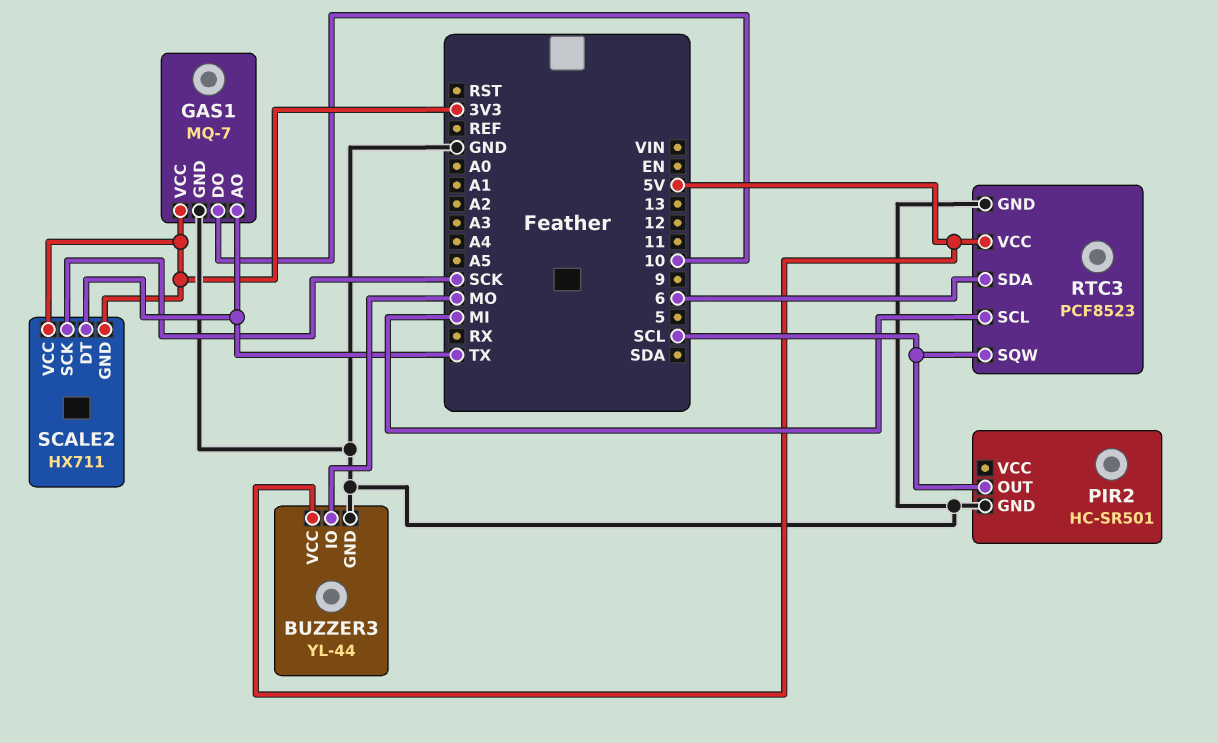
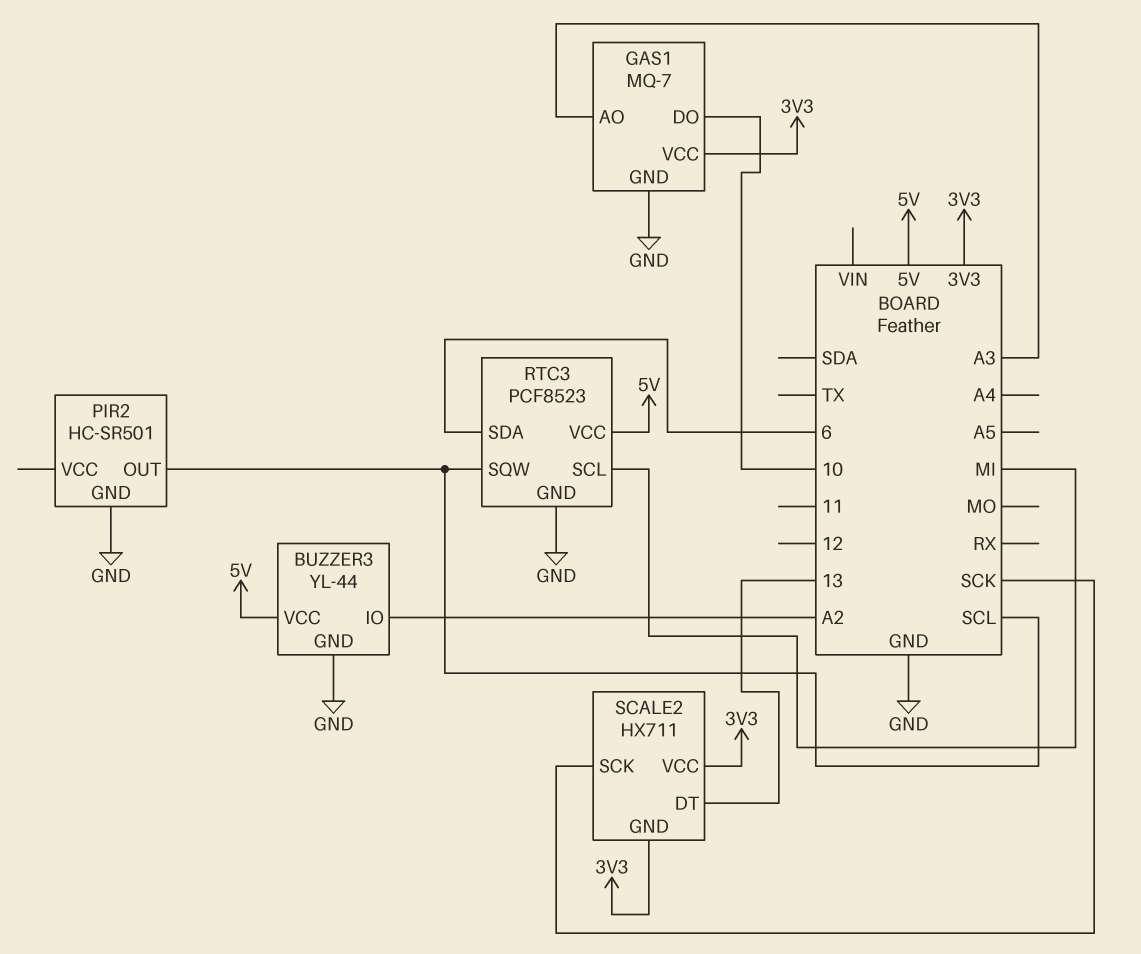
BUZZER3 pin IO: MO -> A2
GAS1 pin AO: TX -> A3
SCALE2 pin DT: TX -> 13

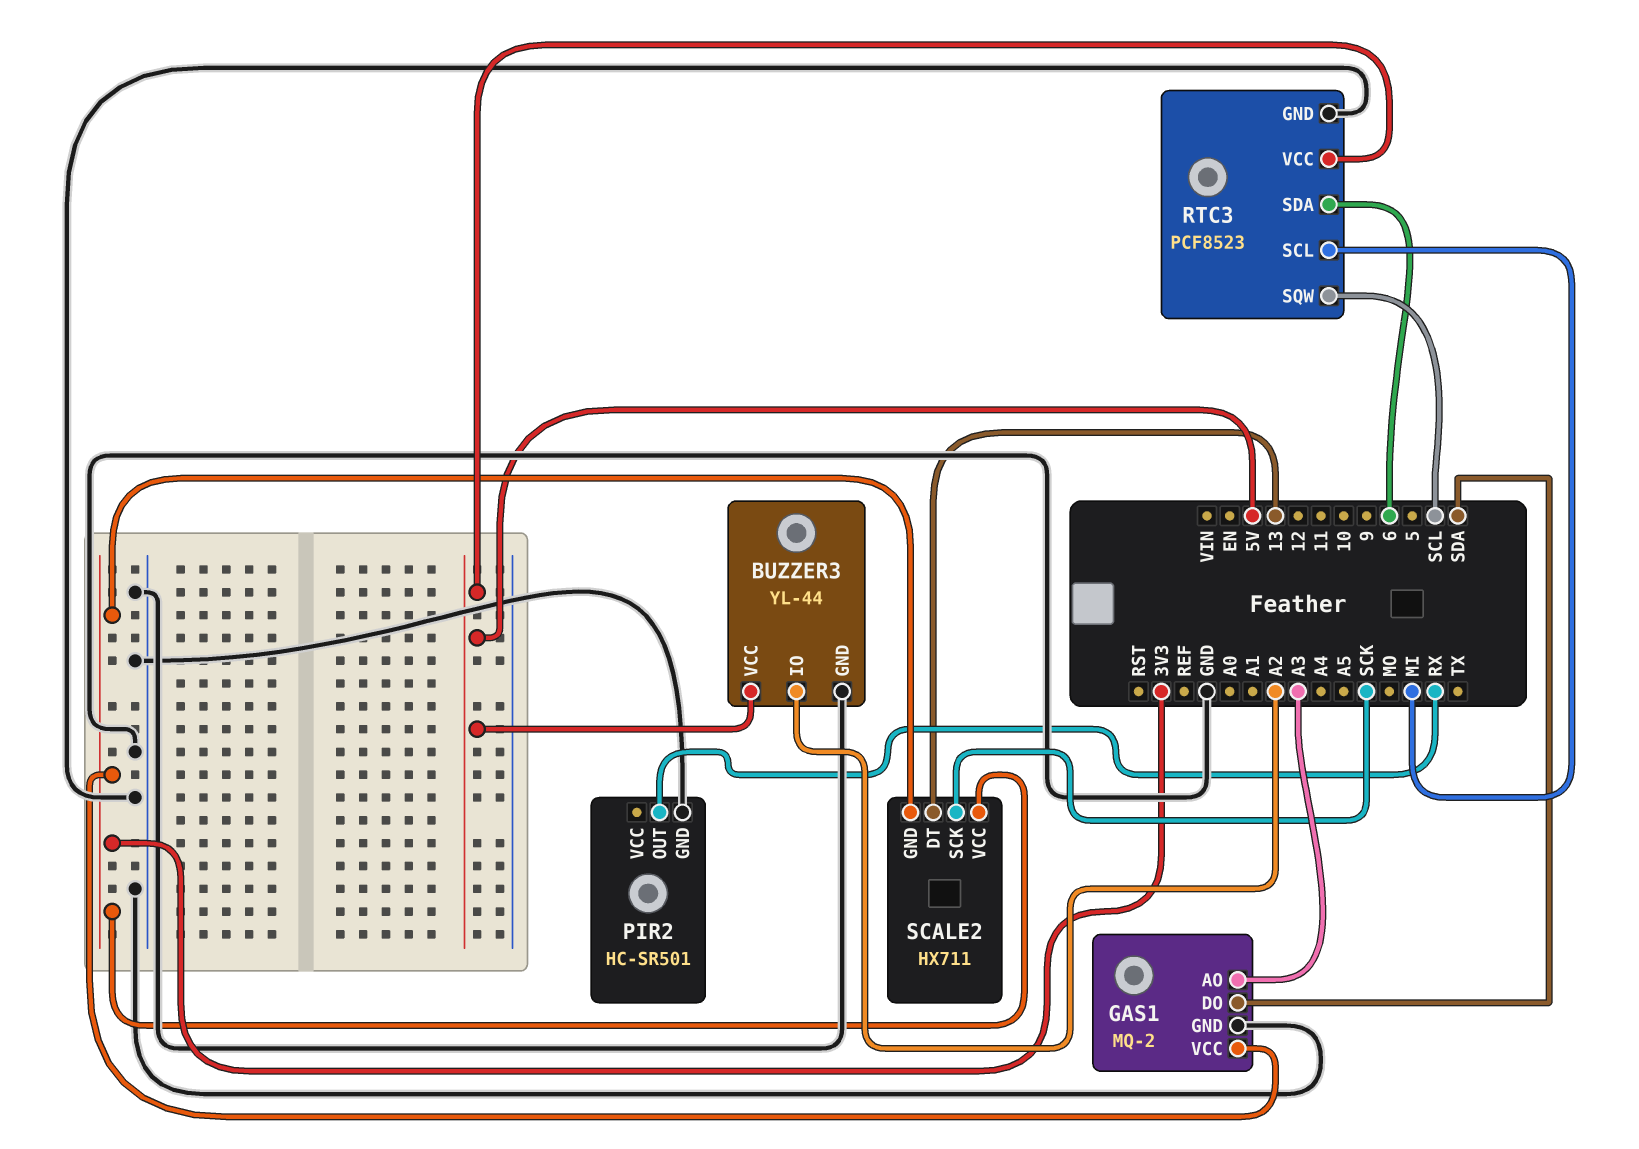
GAS1: MQ-7 -> MQ-2
GAS1 pin DO: 10 -> SDA
PIR2 pin OUT: SCL -> RX

